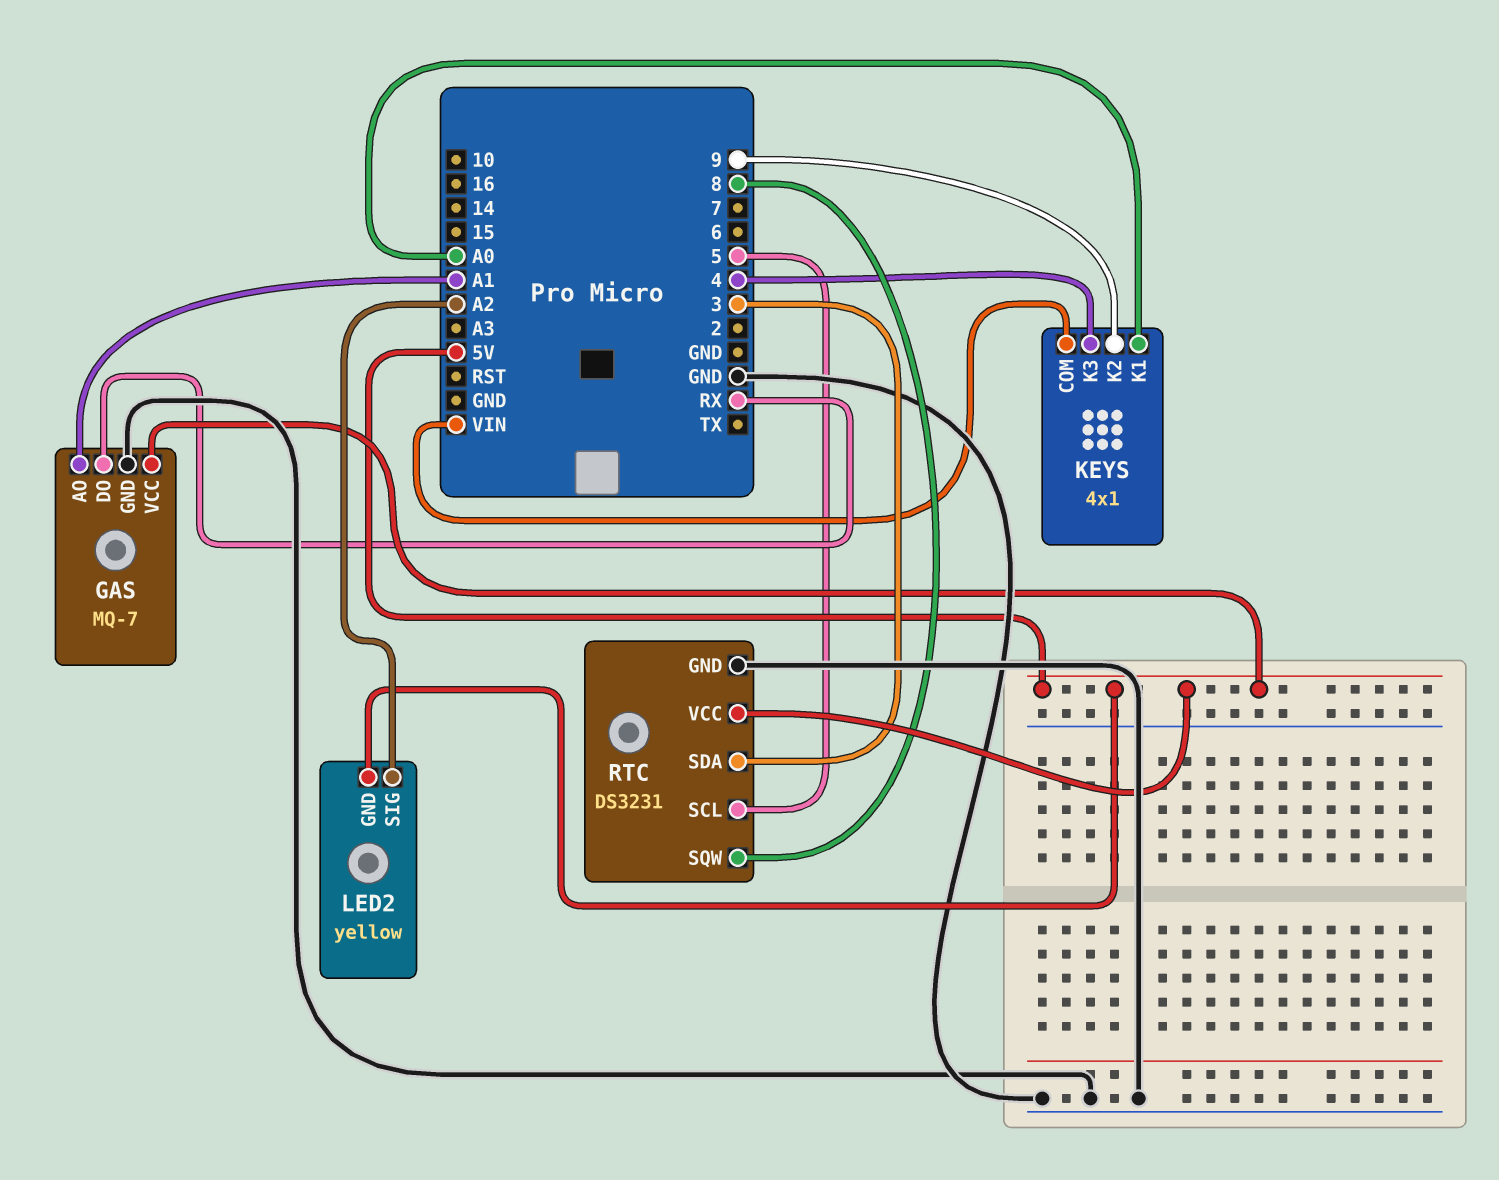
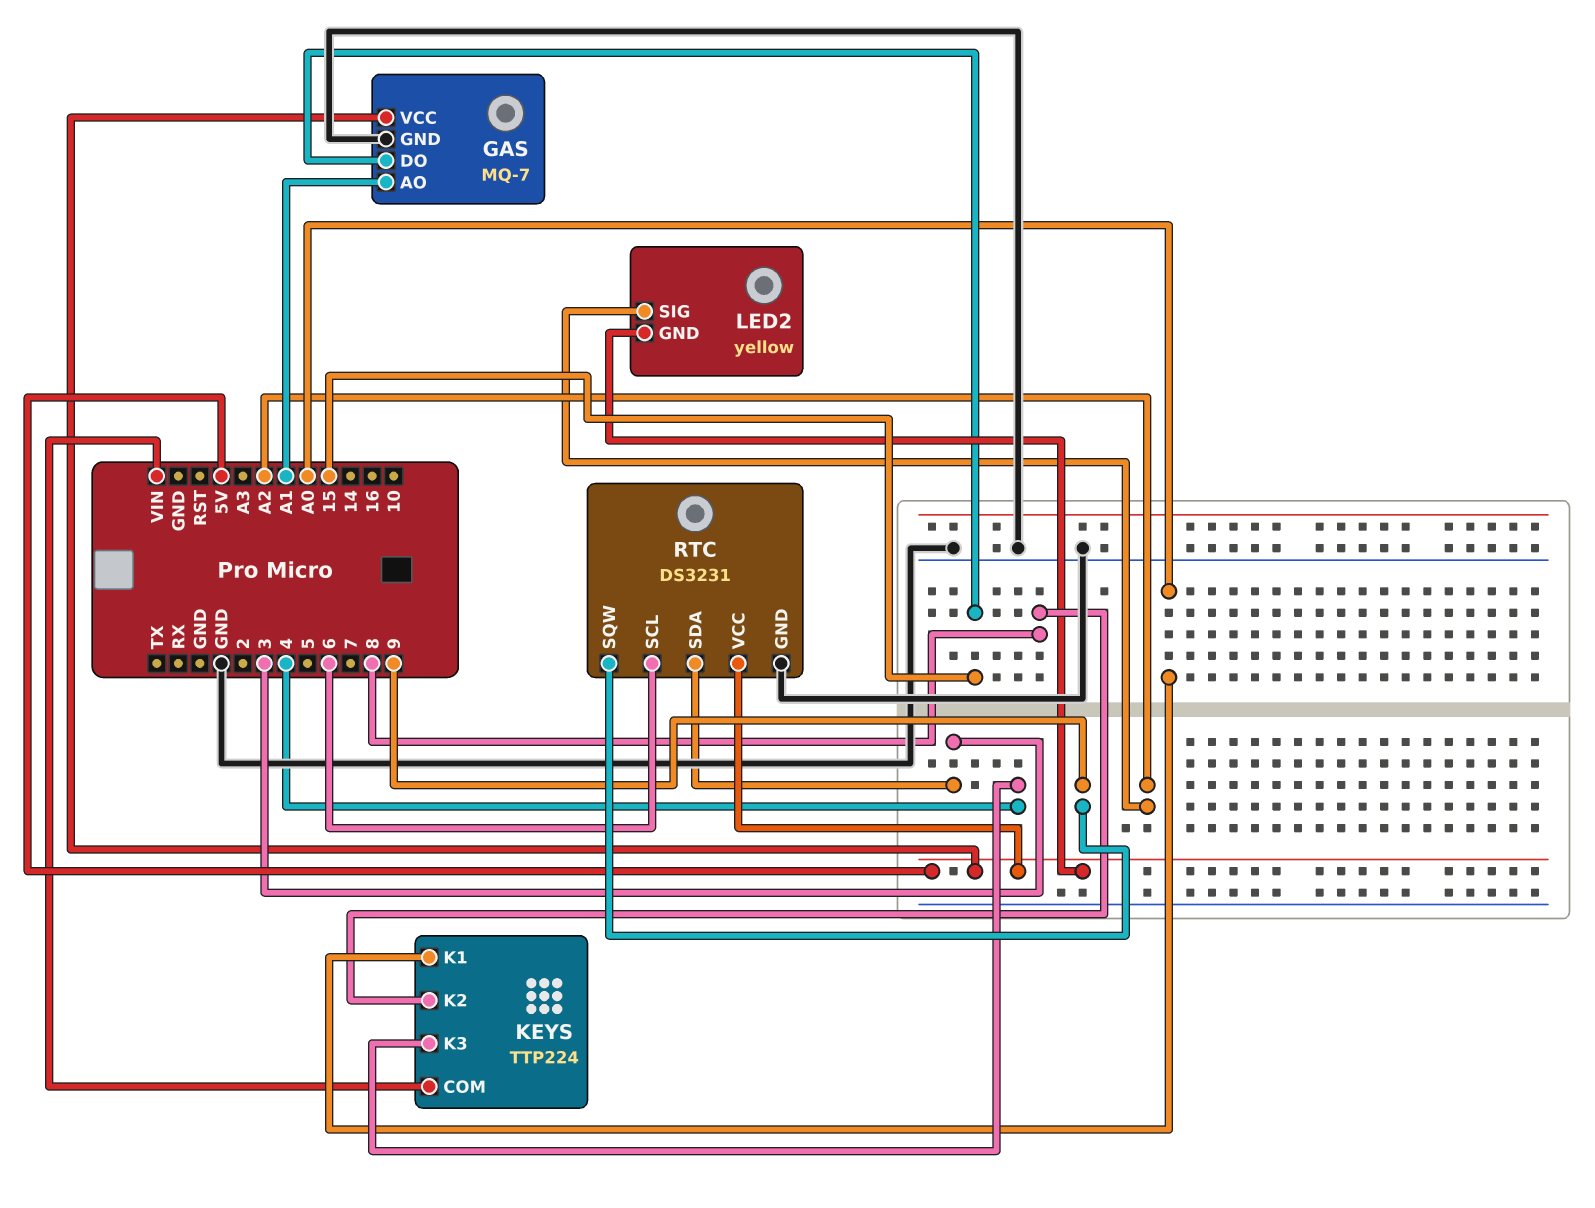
GAS pin DO: RX -> 15
KEYS: 4x1 -> TTP224
KEYS pin K2: 9 -> 8
RTC pin SCL: 5 -> 6
RTC pin SQW: 8 -> 9

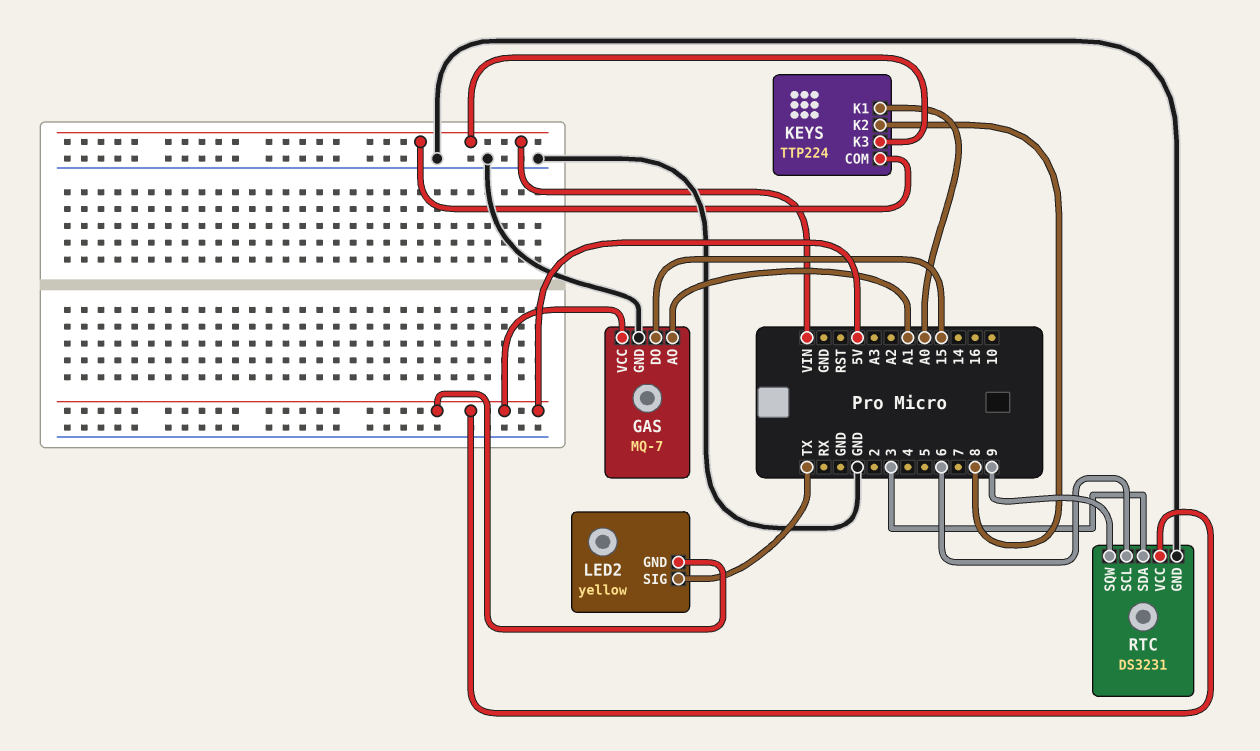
KEYS pin K3: 4 -> VIN
LED2 pin SIG: A2 -> TX

